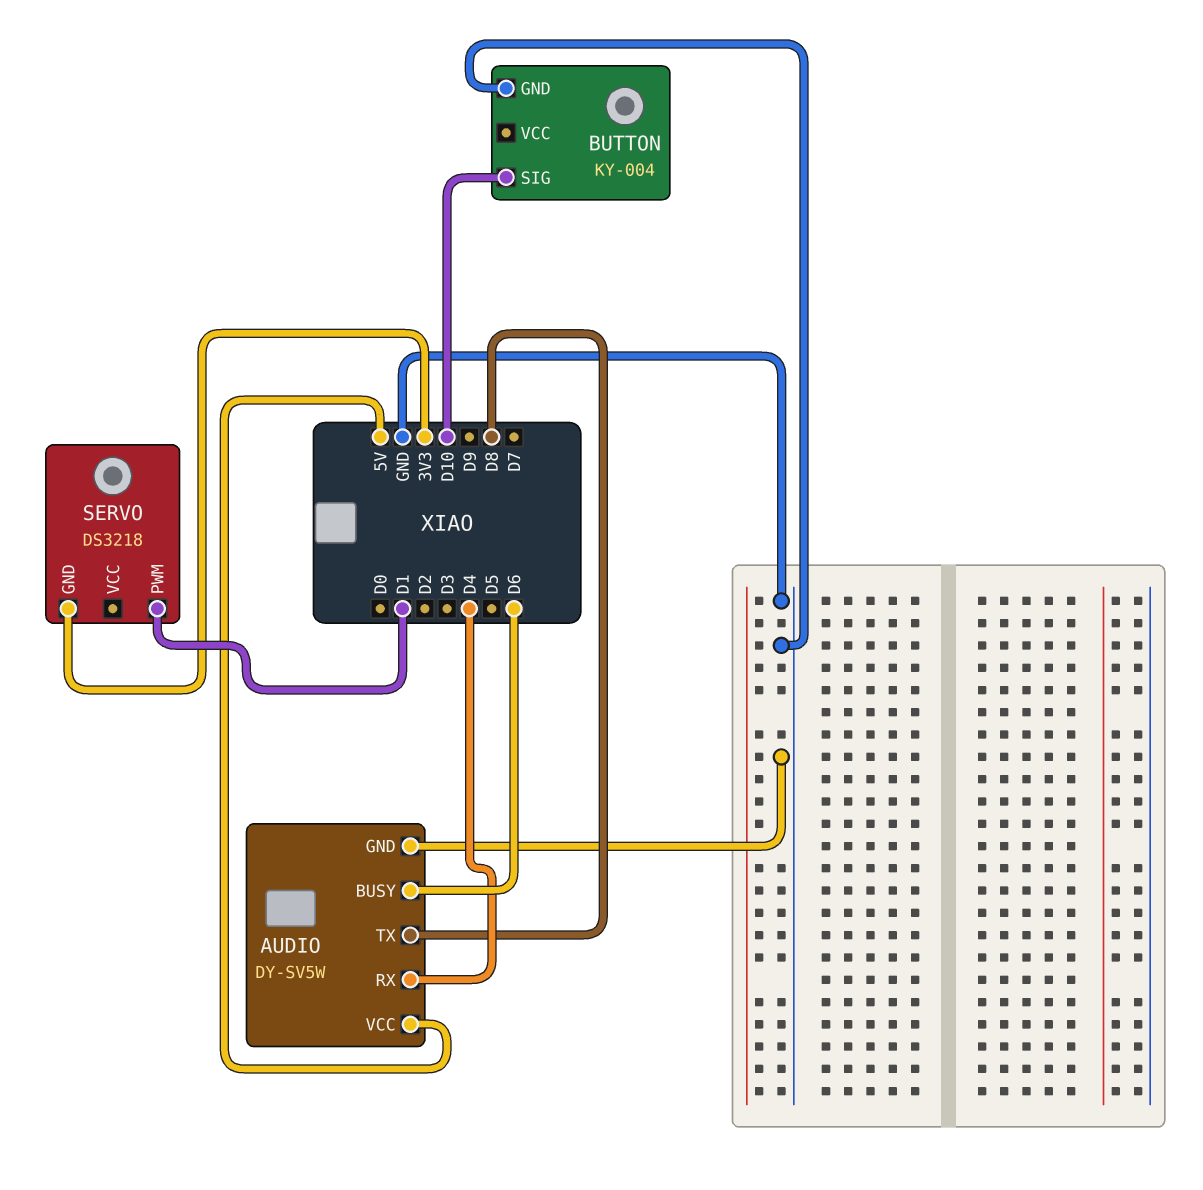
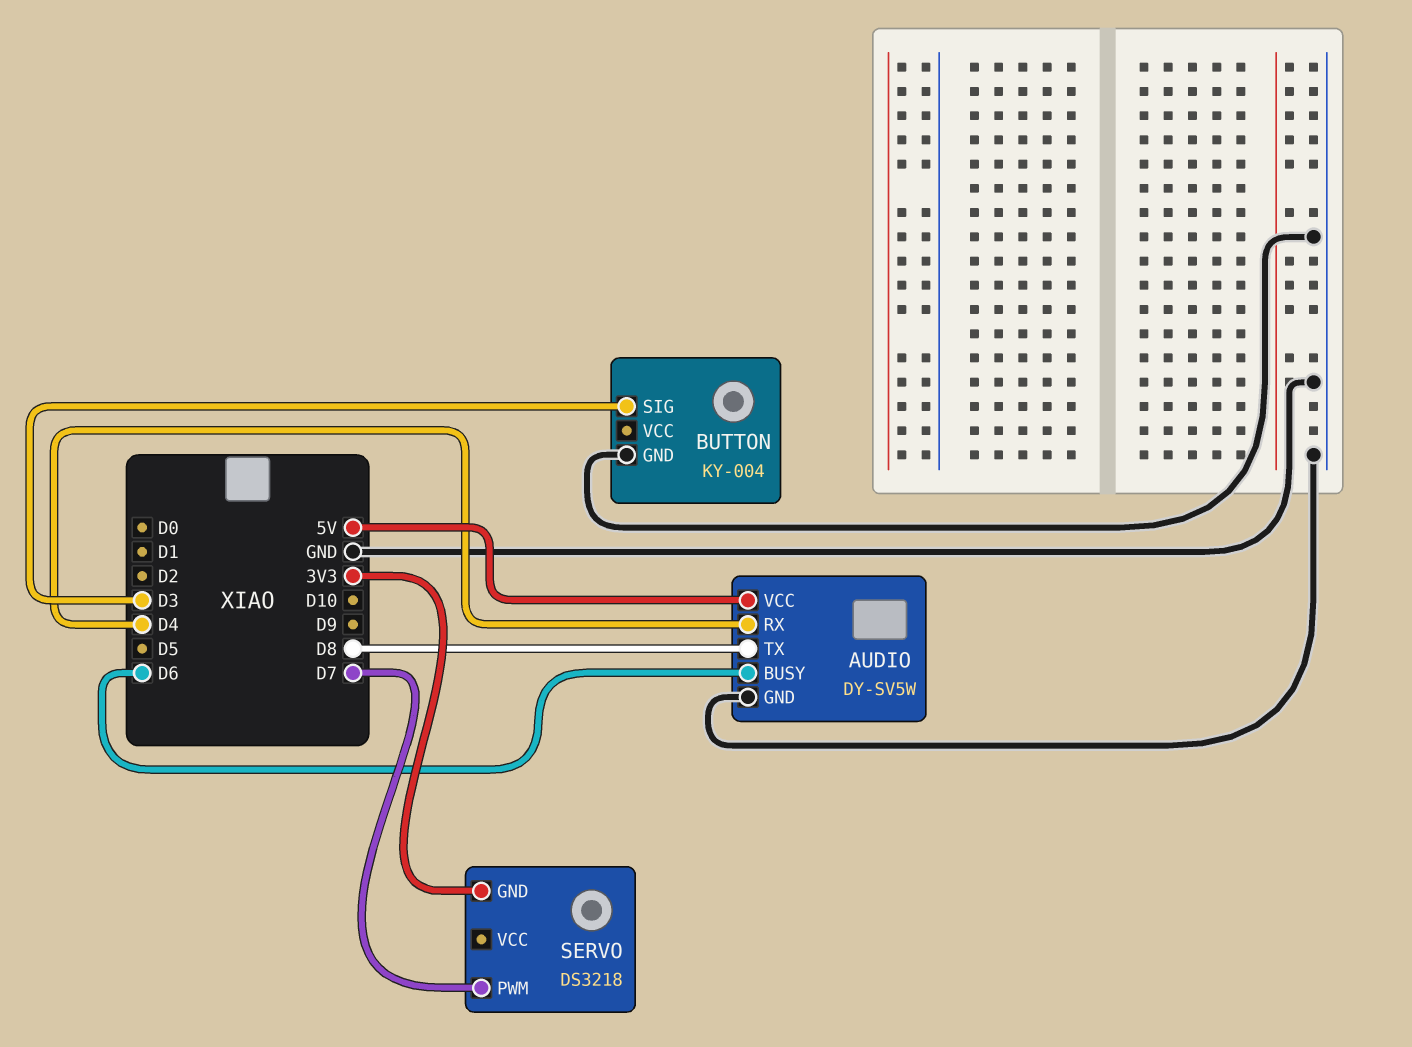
BUTTON pin SIG: D10 -> D3
SERVO pin PWM: D1 -> D7

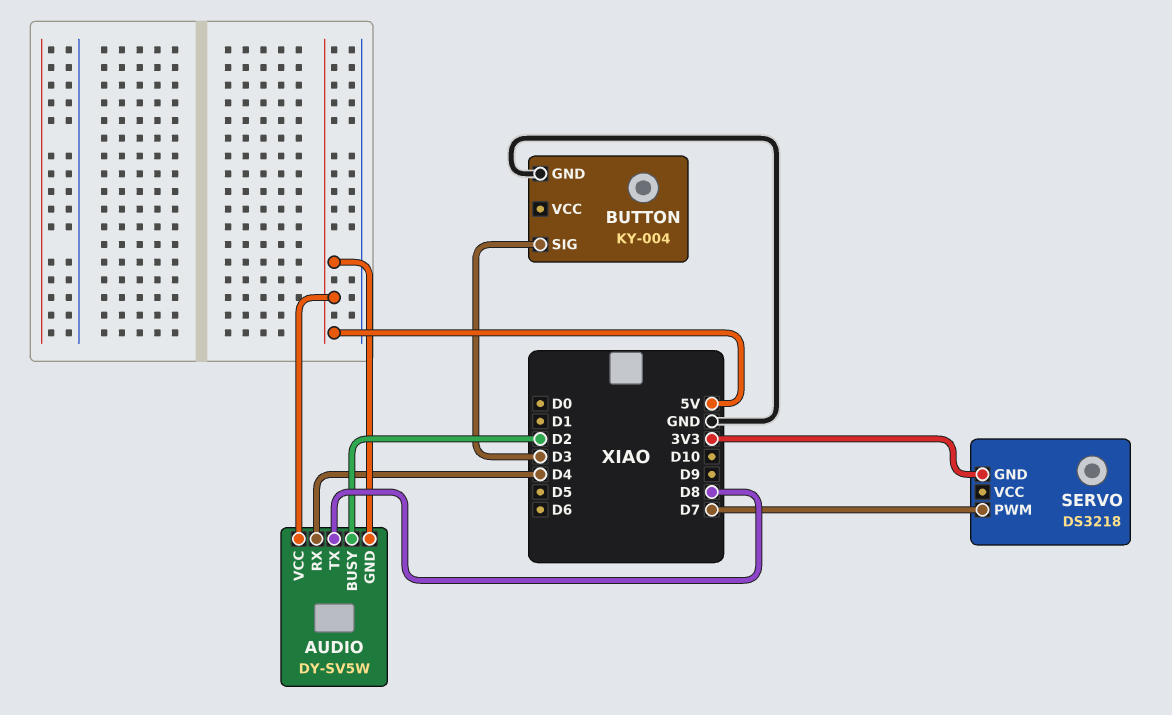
AUDIO pin BUSY: D6 -> D2
AUDIO pin GND: GND -> 5V

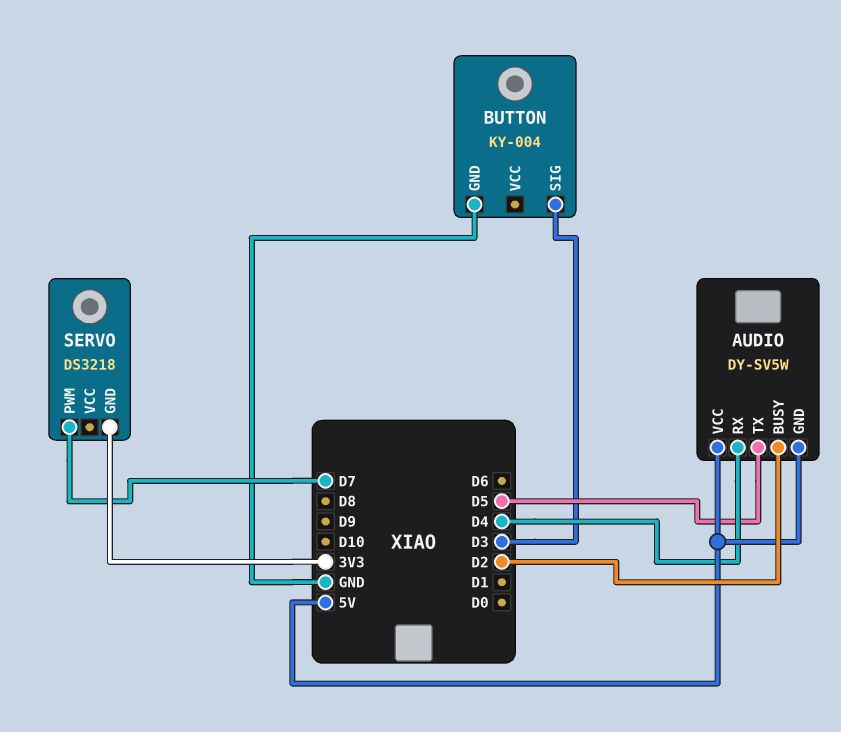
AUDIO pin TX: D8 -> D5

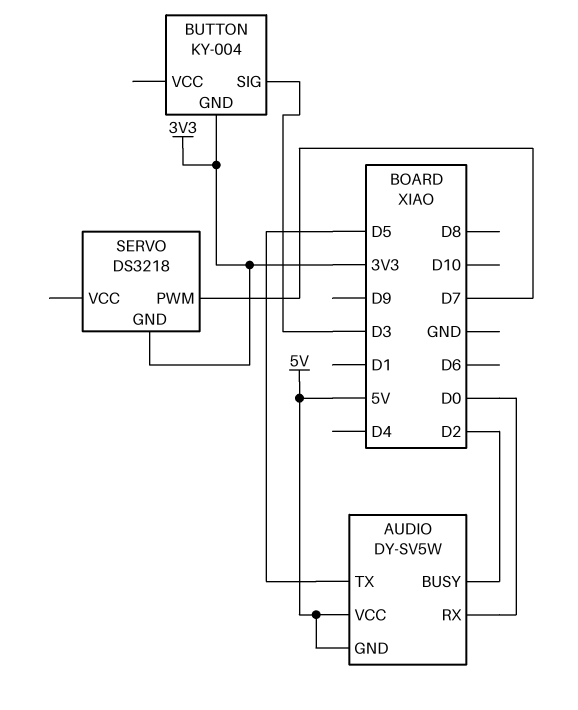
AUDIO pin RX: D4 -> D0
BUTTON pin GND: GND -> 3V3

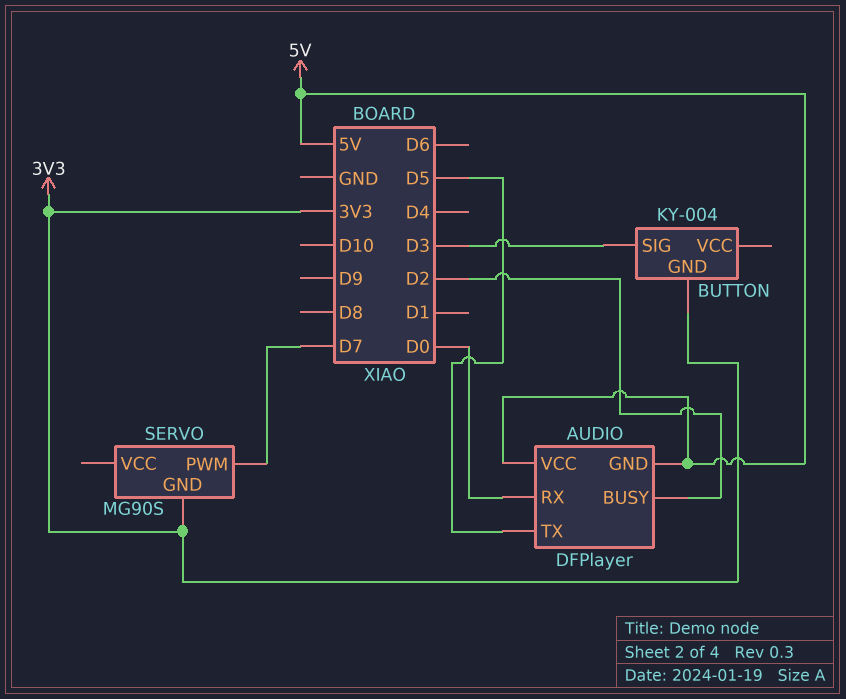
AUDIO: DY-SV5W -> DFPlayer
SERVO: DS3218 -> MG90S

